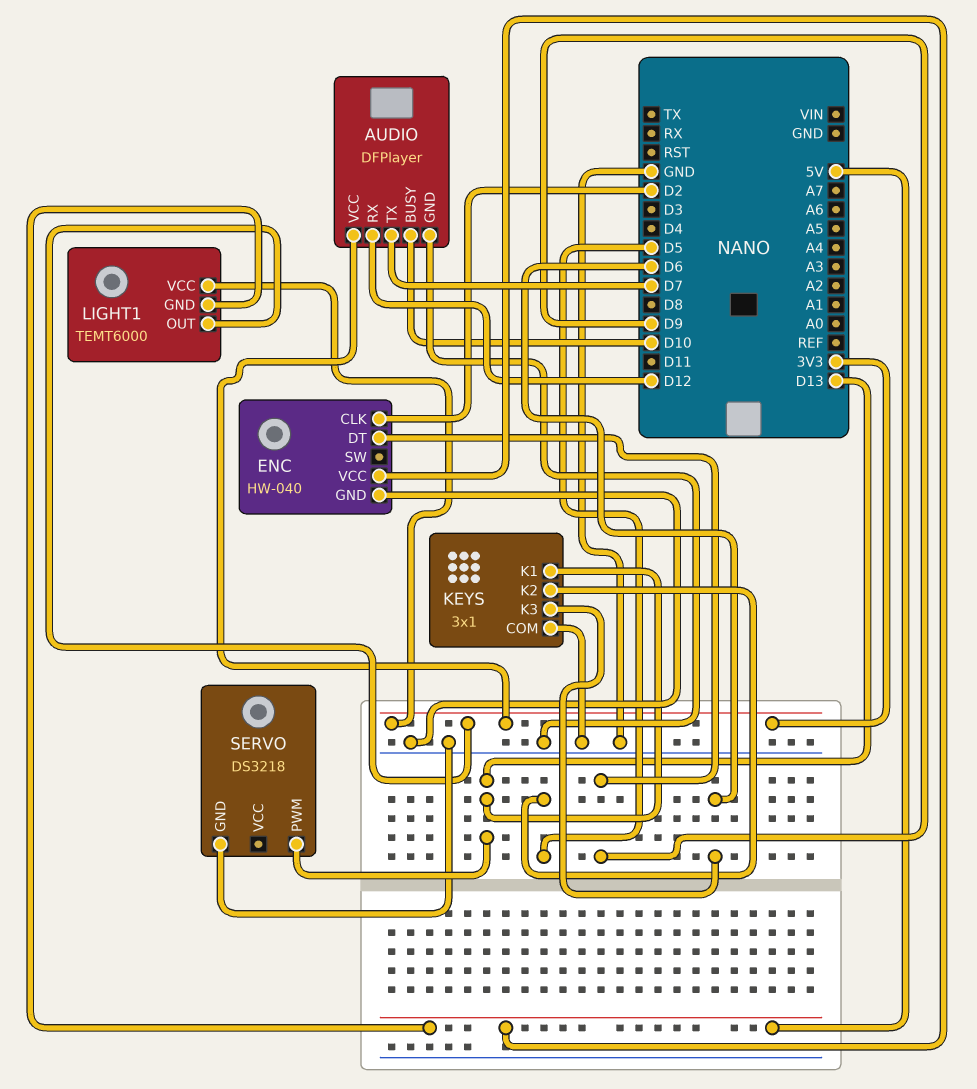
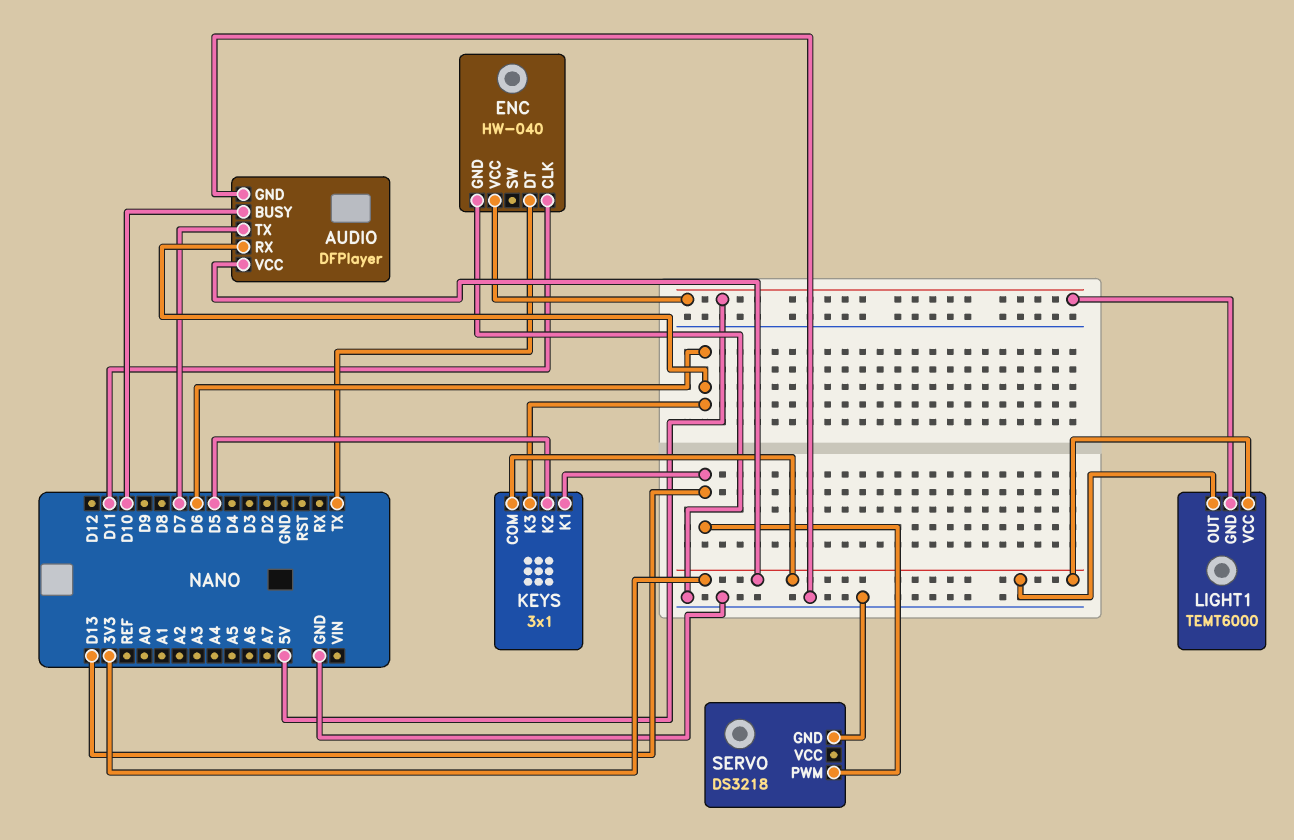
AUDIO pin RX: D12 -> D6
ENC pin CLK: D2 -> D11
ENC pin DT: D9 -> TX
KEYS pin COM: GND -> 3V3

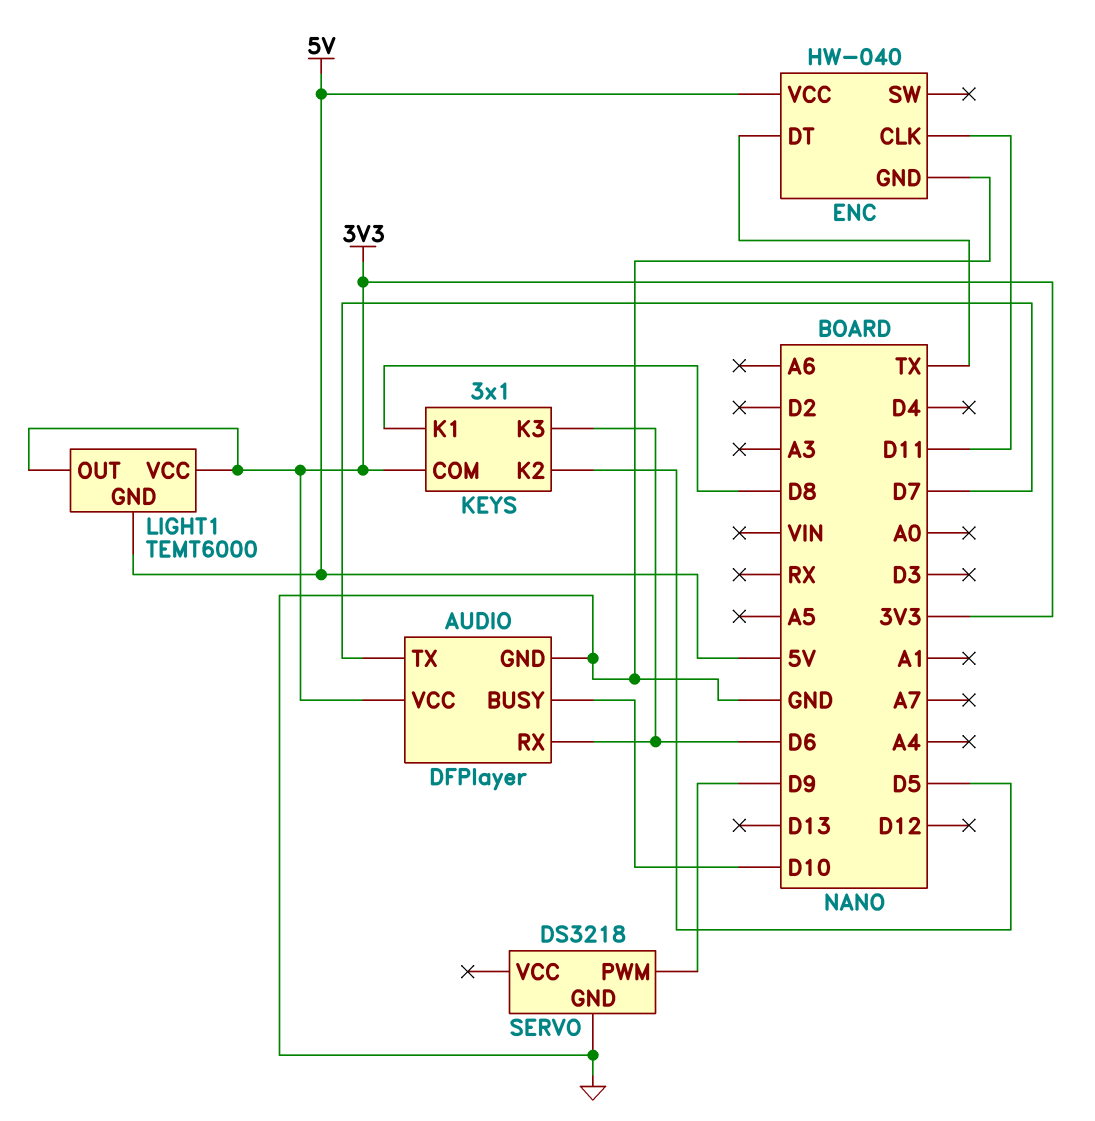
KEYS pin K1: D13 -> D8
SERVO pin PWM: D13 -> D9

